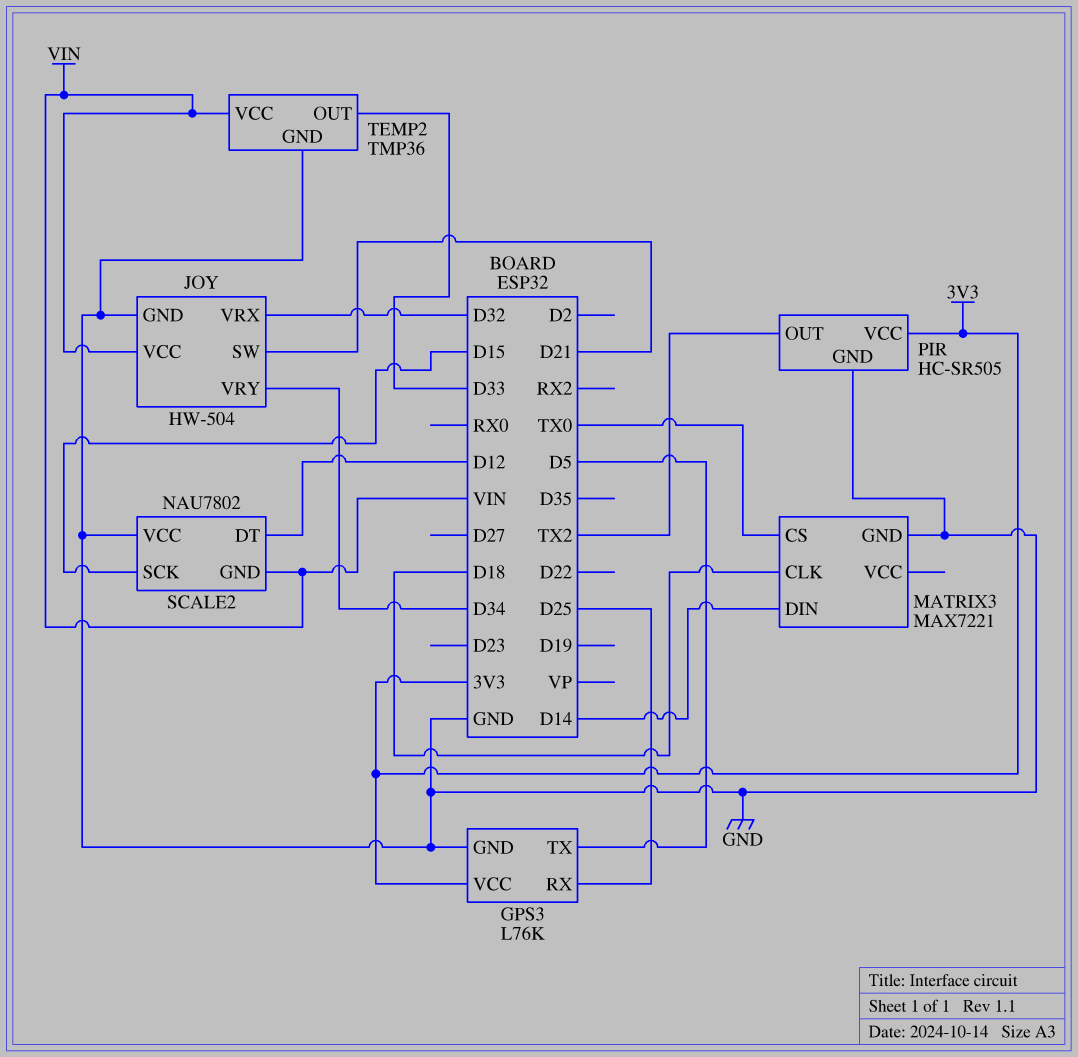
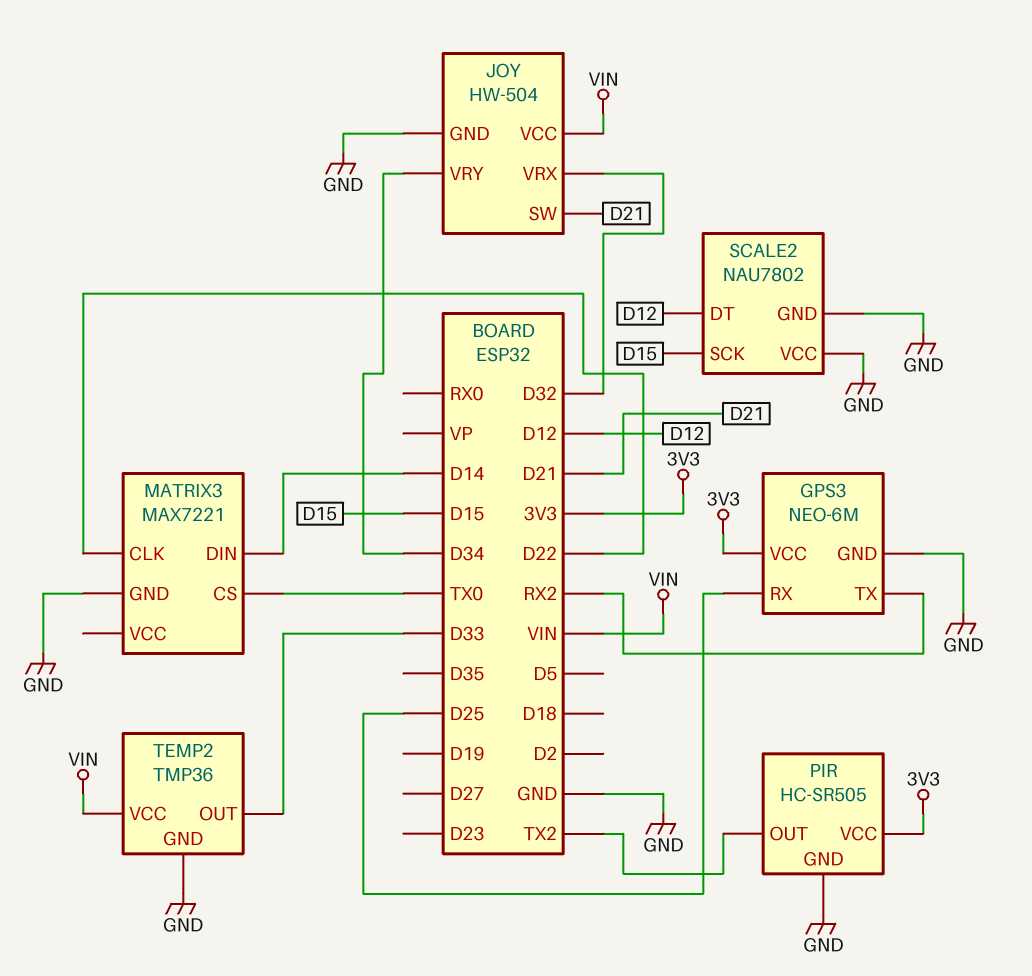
GPS3: L76K -> NEO-6M
GPS3 pin TX: D5 -> RX2
MATRIX3 pin CLK: D18 -> D22
SCALE2 pin GND: VIN -> GND

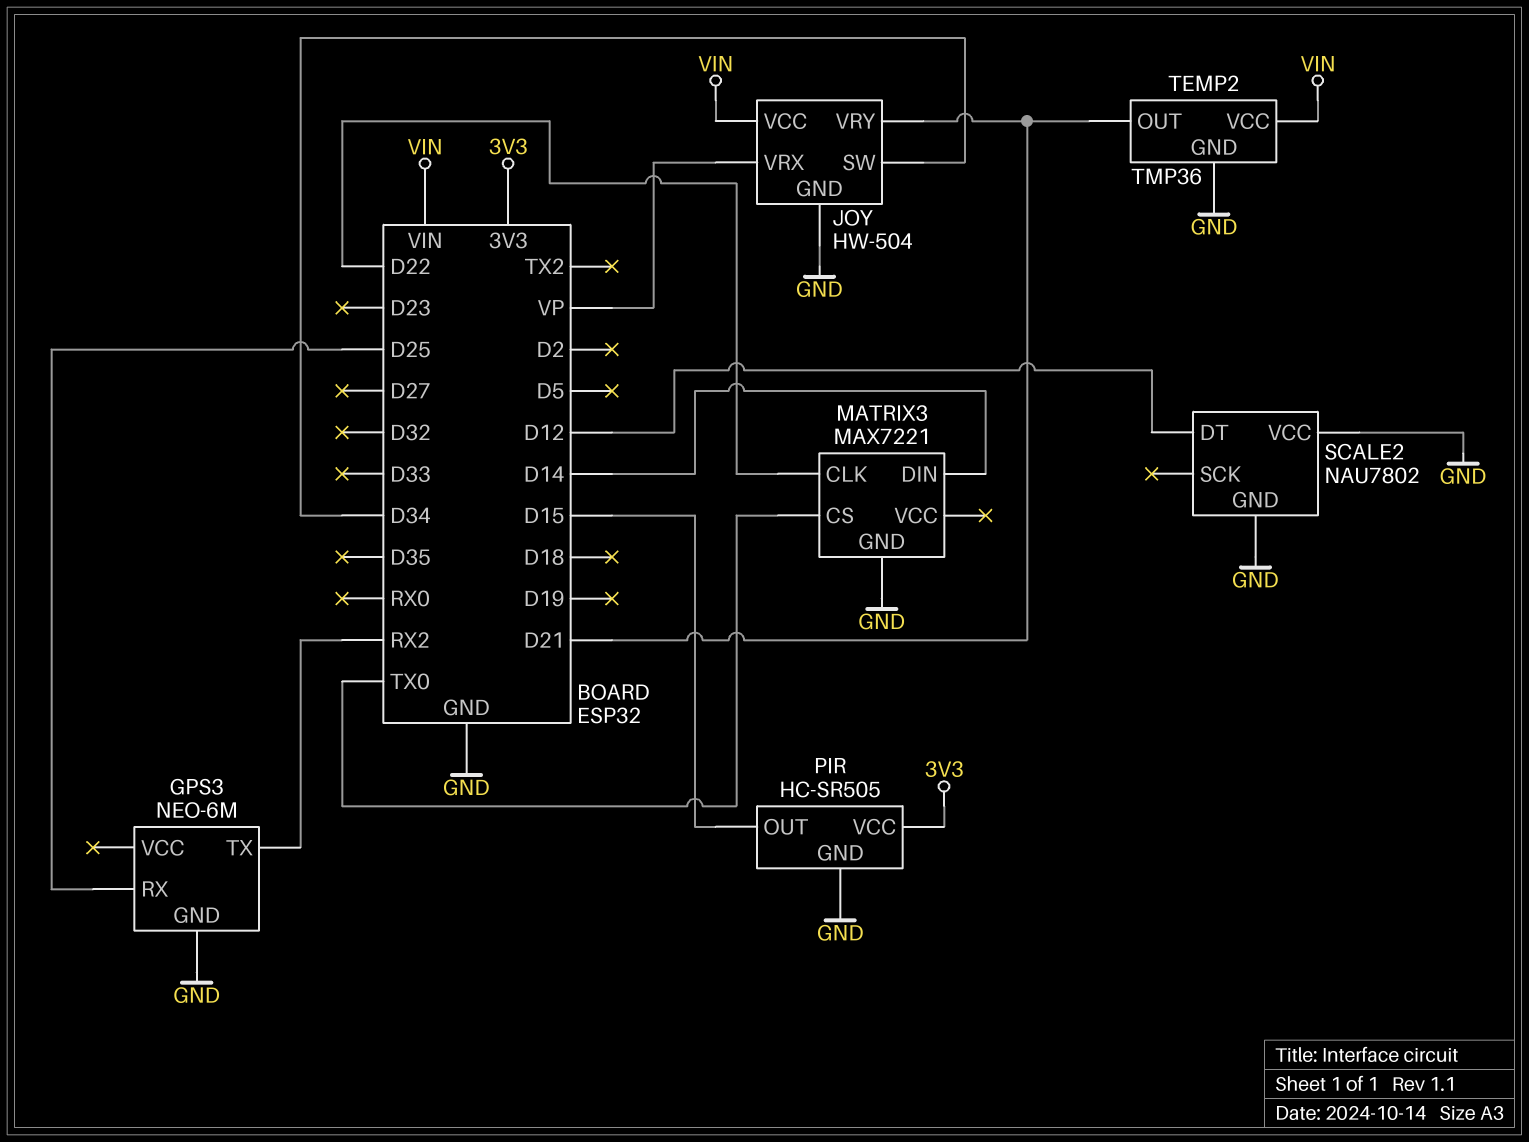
GPS3 pin VCC: 3V3 -> none
JOY pin SW: D21 -> D34
JOY pin VRX: D32 -> VP
JOY pin VRY: D34 -> D21
PIR pin OUT: TX2 -> D15
SCALE2 pin SCK: D15 -> none
TEMP2 pin OUT: D33 -> D21

